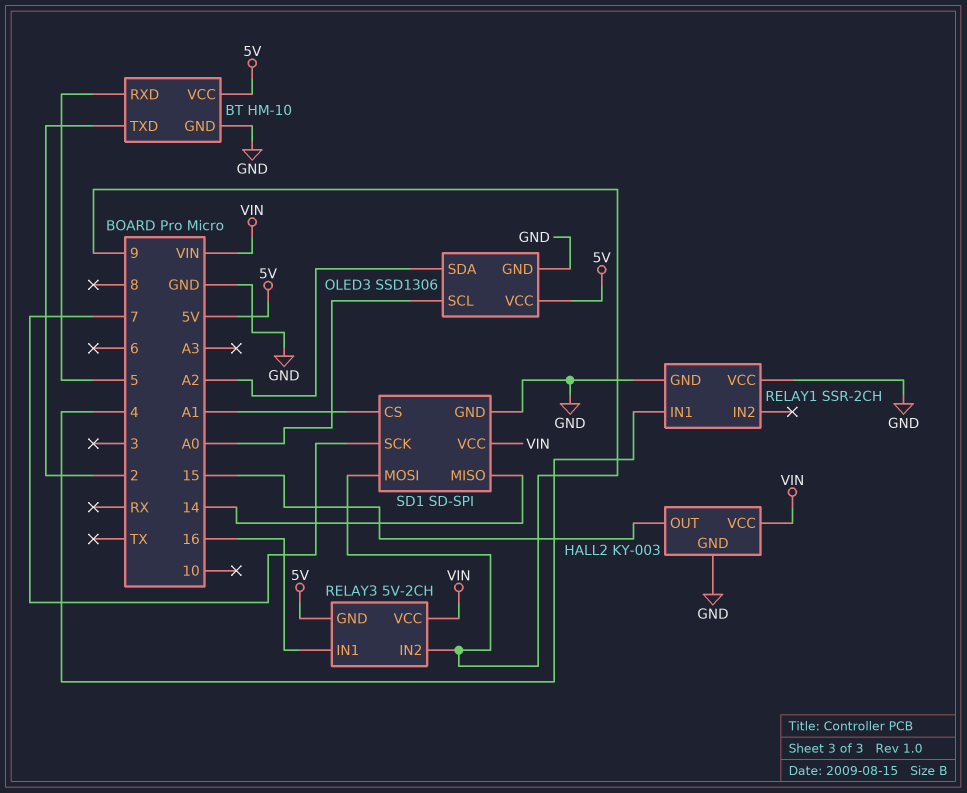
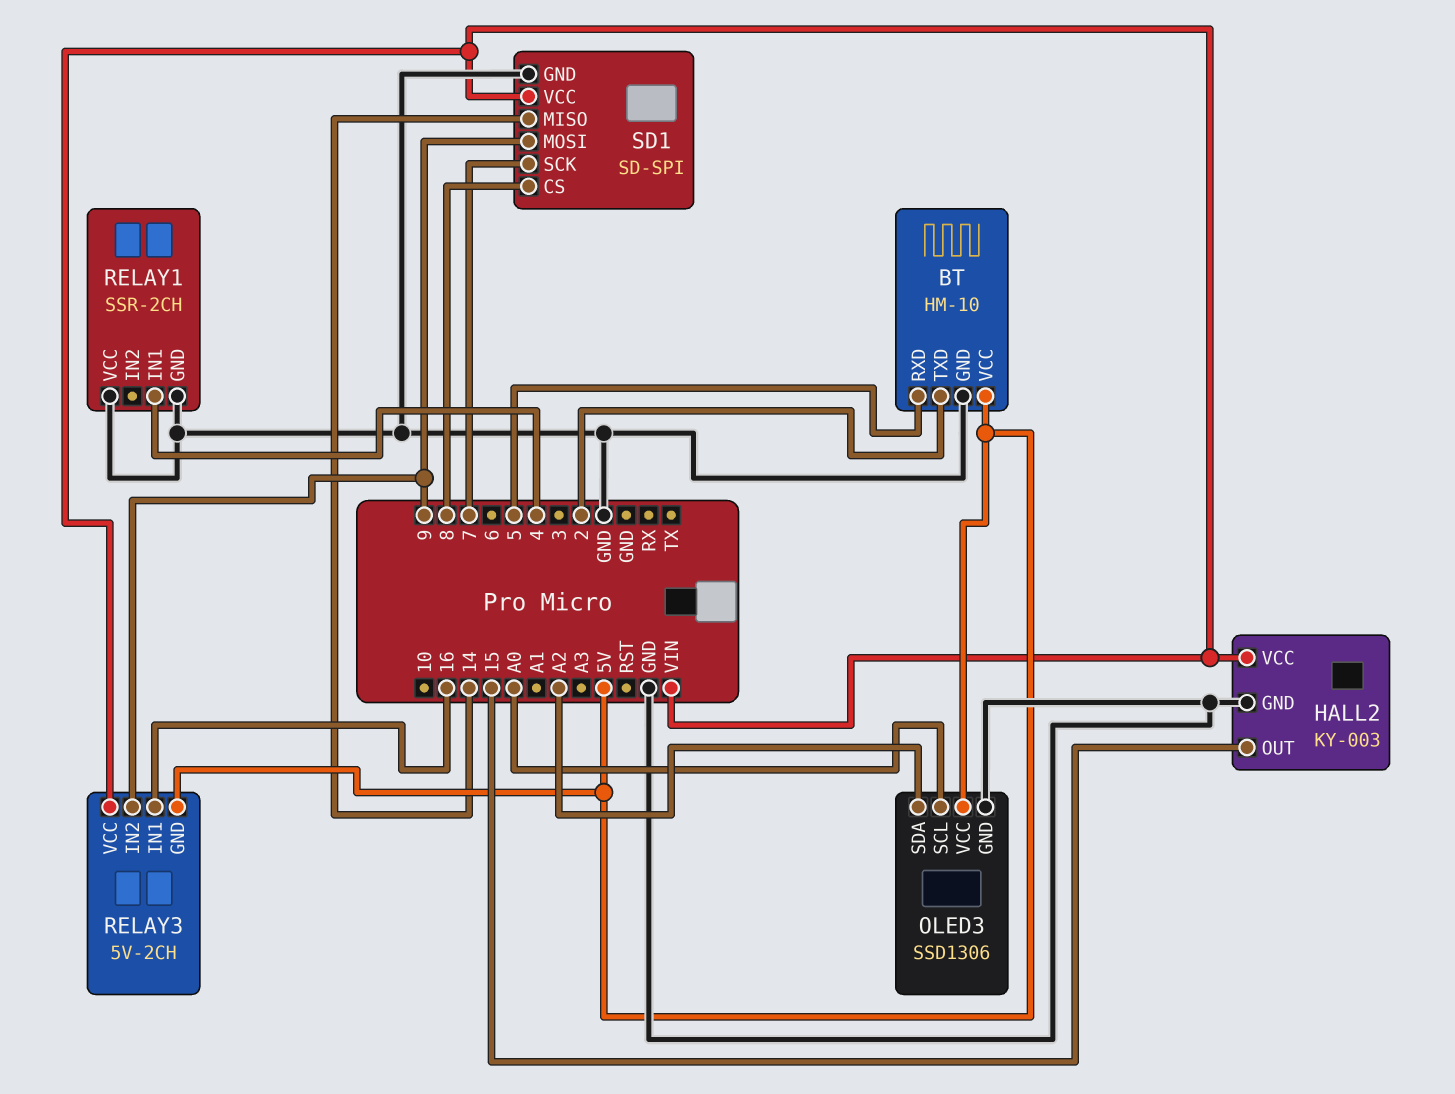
SD1 pin CS: A1 -> 8

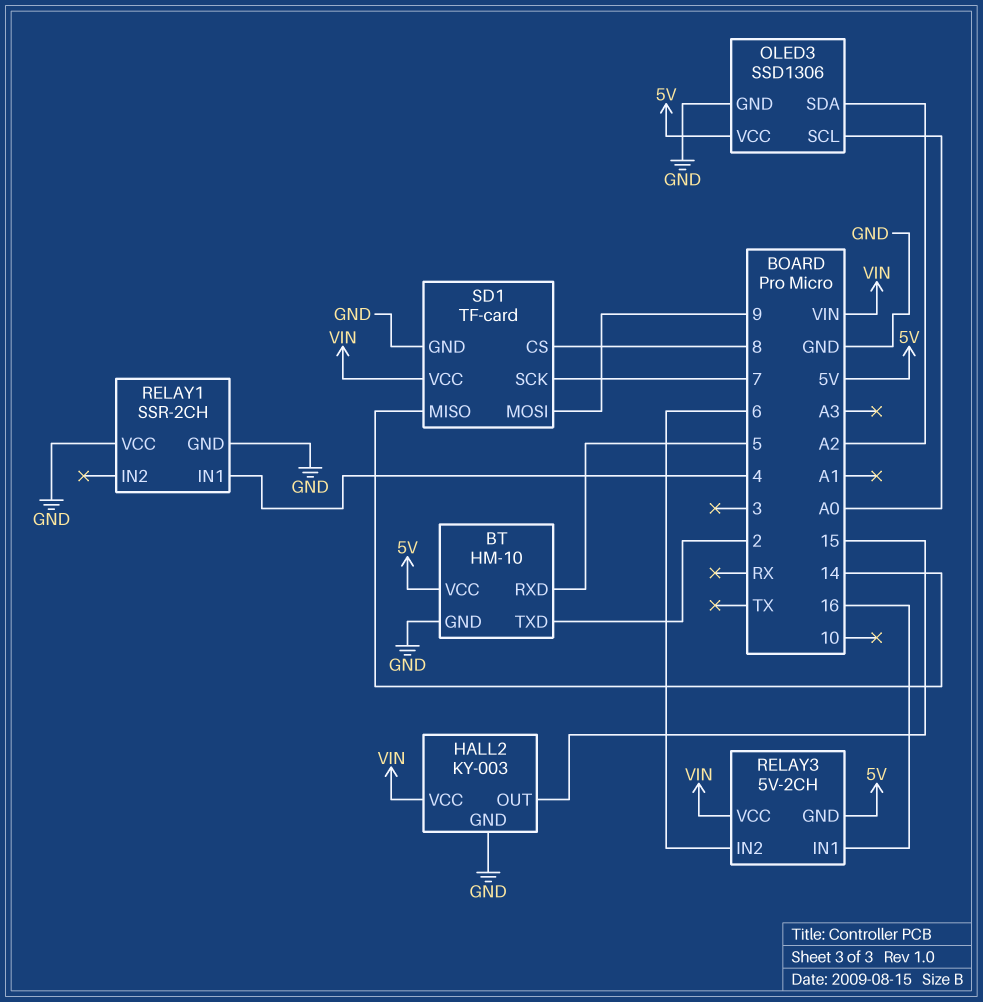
RELAY3 pin IN2: 9 -> 6
SD1: SD-SPI -> TF-card

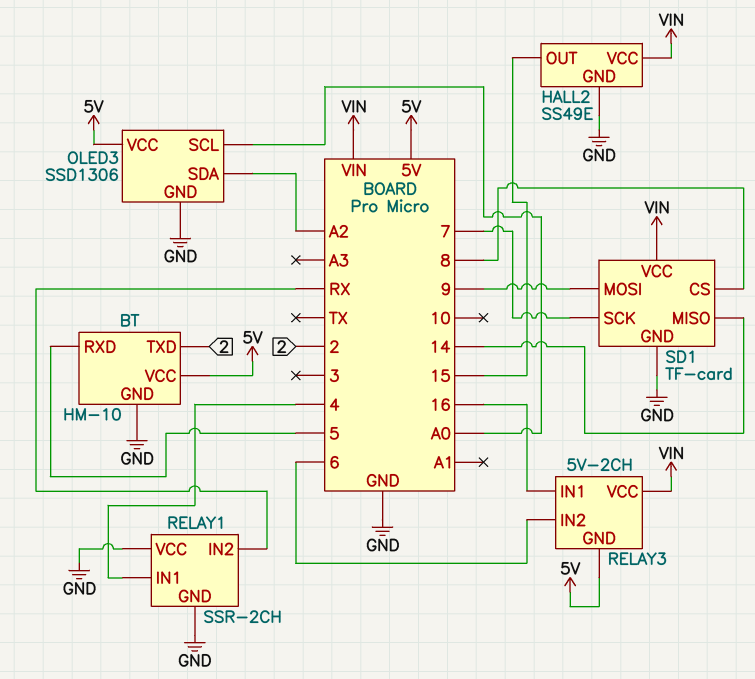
HALL2: KY-003 -> SS49E
RELAY1 pin IN2: none -> RX

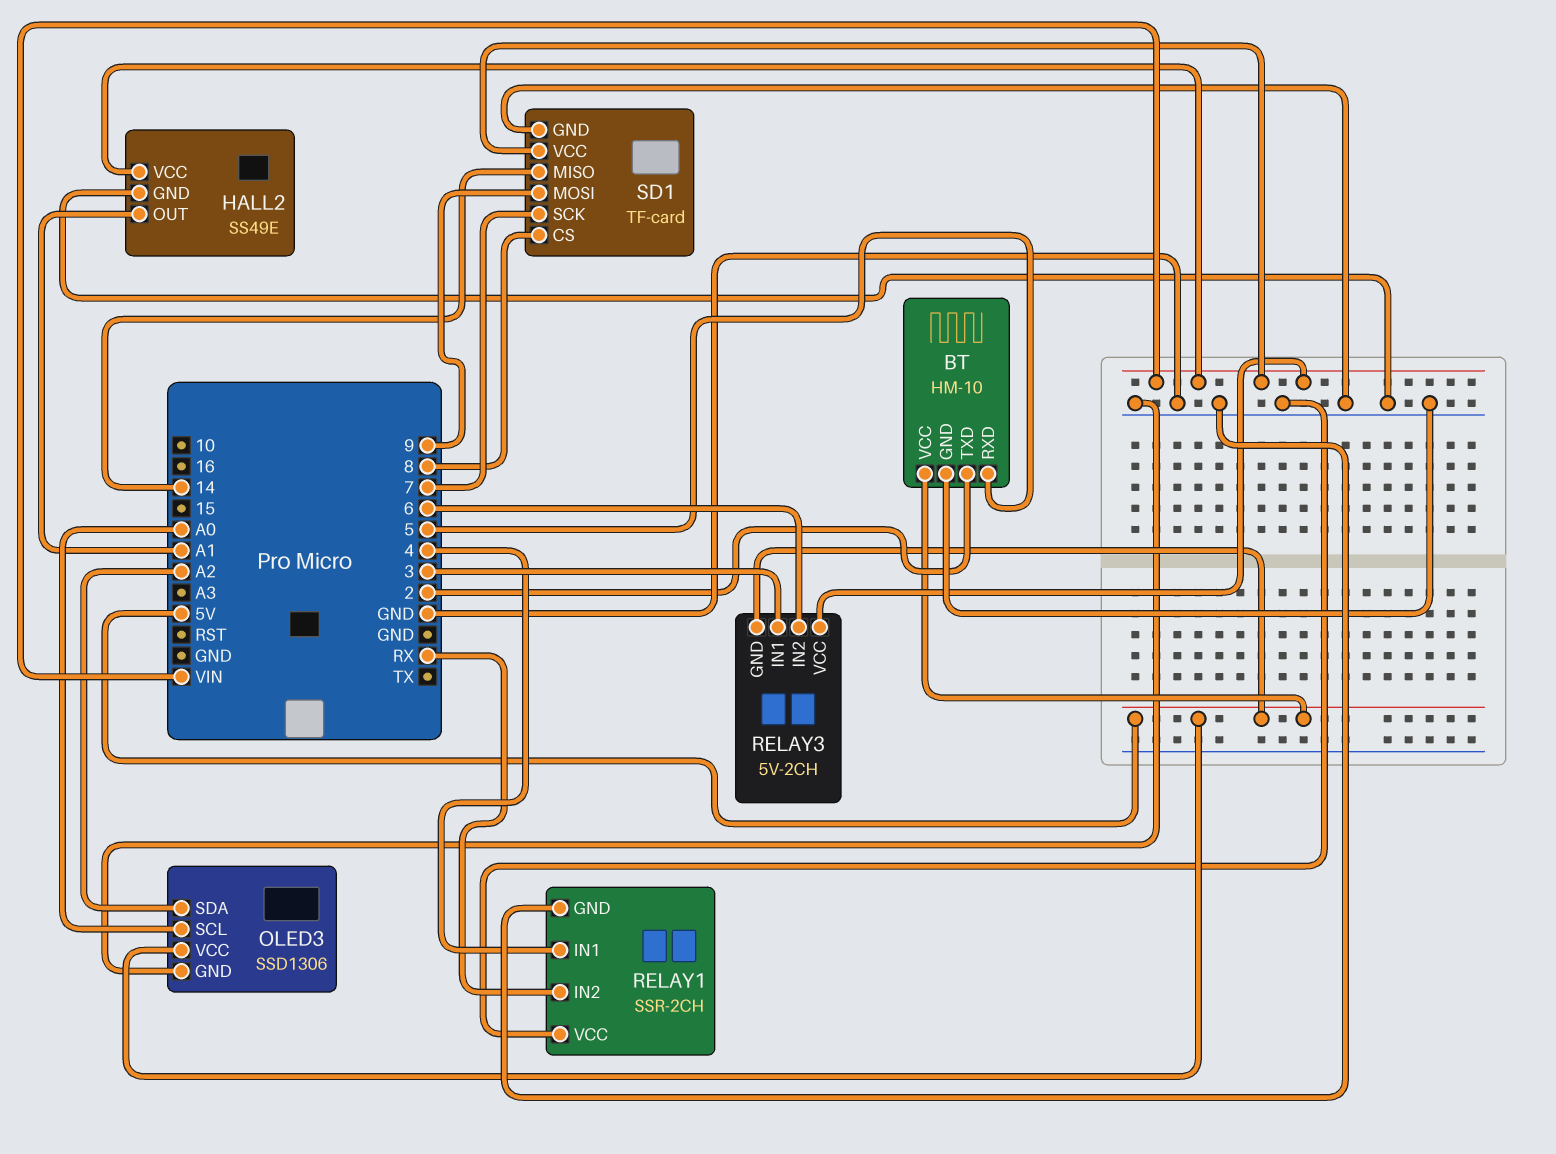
HALL2 pin OUT: 15 -> A1
RELAY3 pin IN1: 16 -> 3

